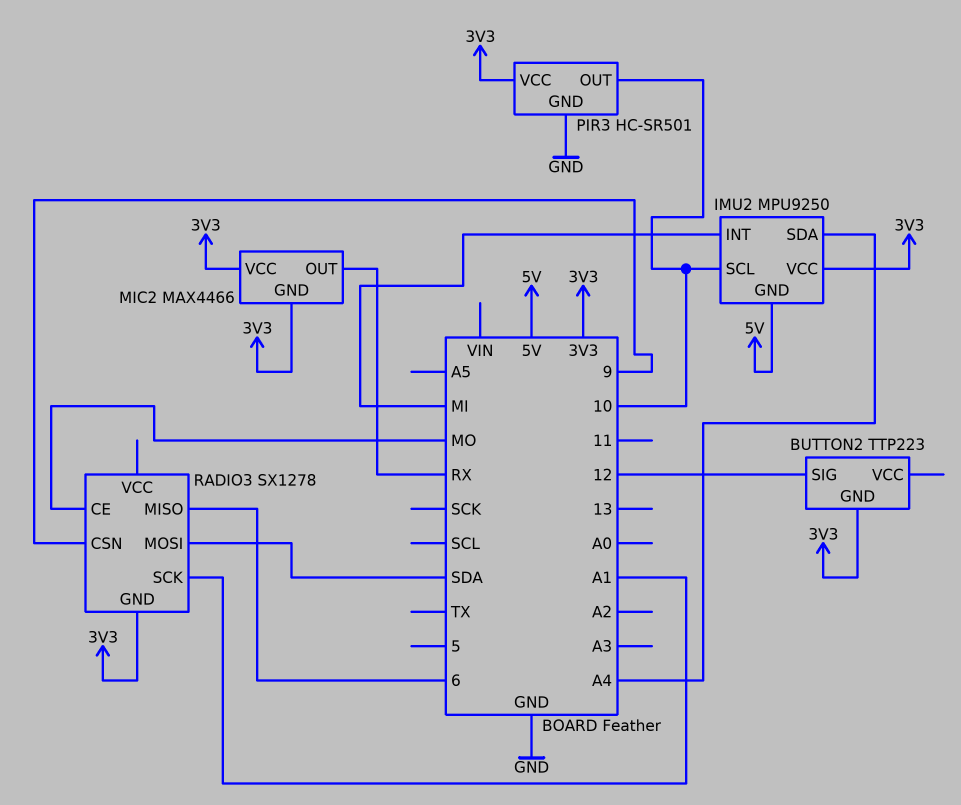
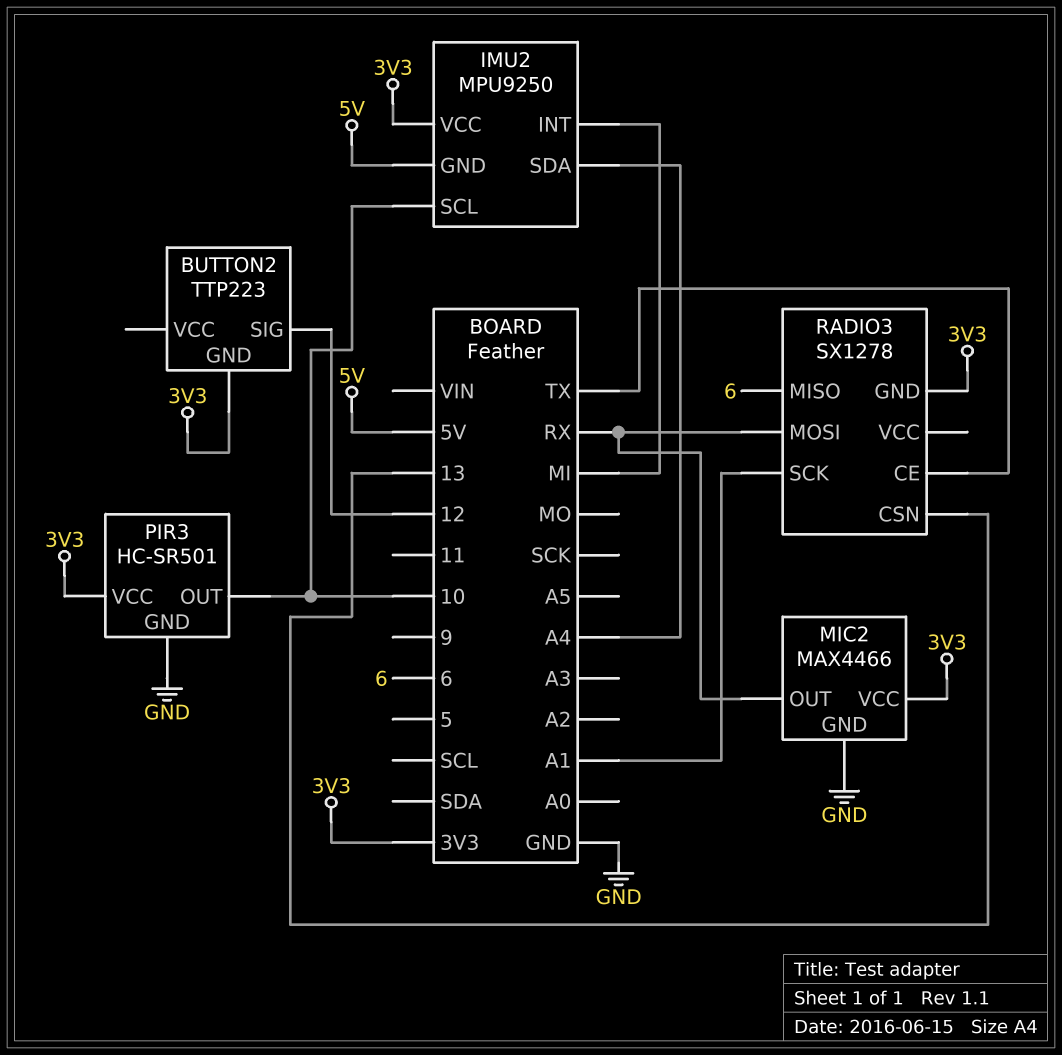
MIC2 pin GND: 3V3 -> GND
RADIO3 pin CE: MO -> TX
RADIO3 pin CSN: 9 -> 13
RADIO3 pin MOSI: SDA -> RX

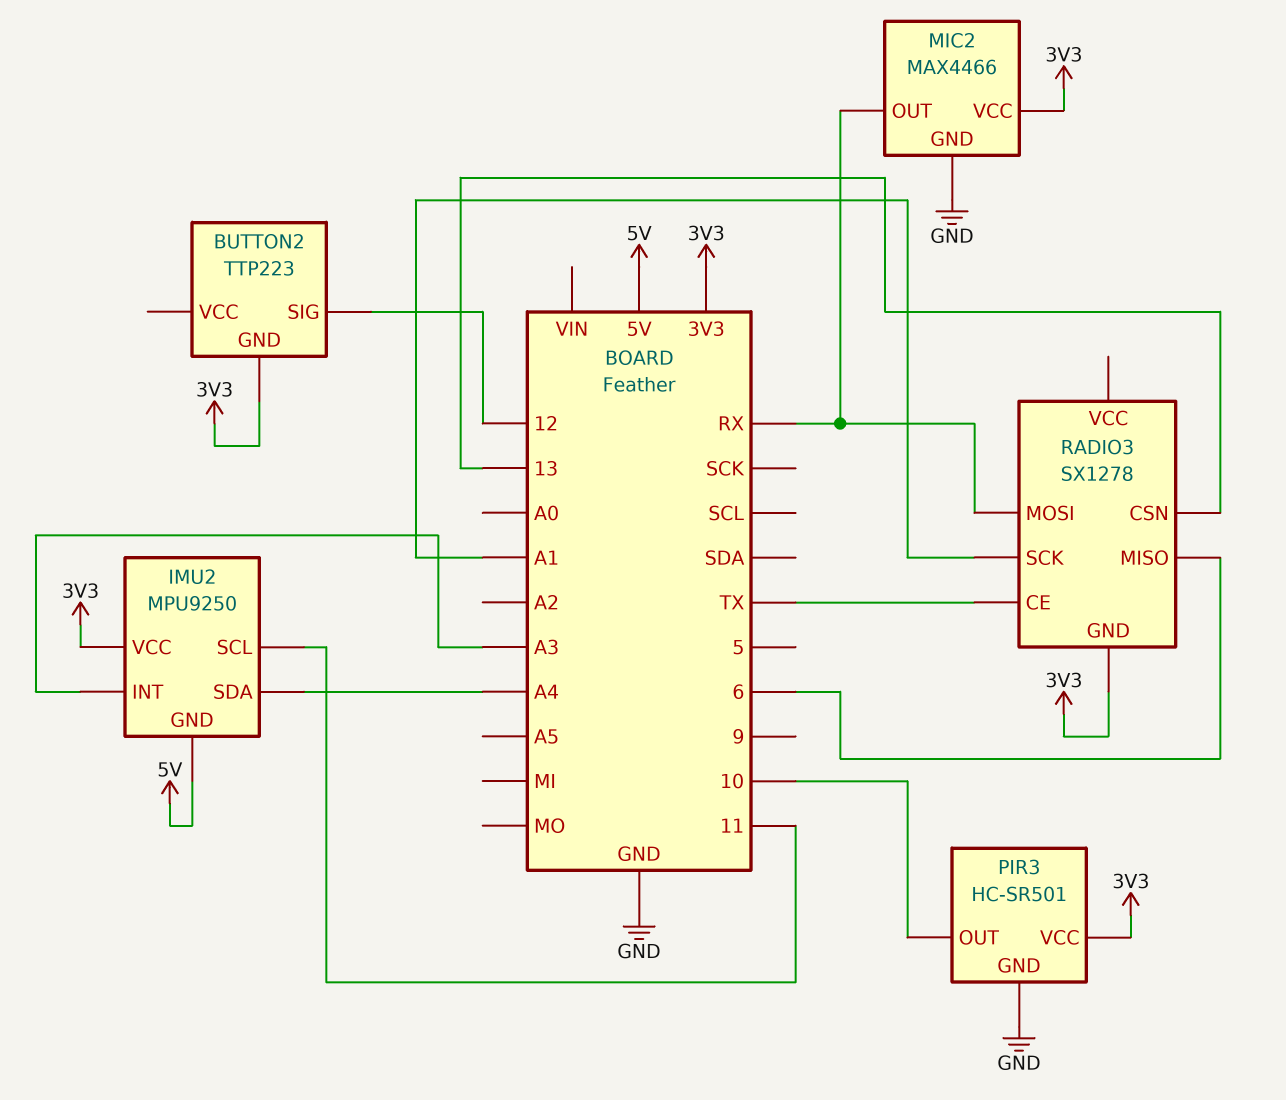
IMU2 pin INT: MI -> A3
IMU2 pin SCL: 10 -> 11

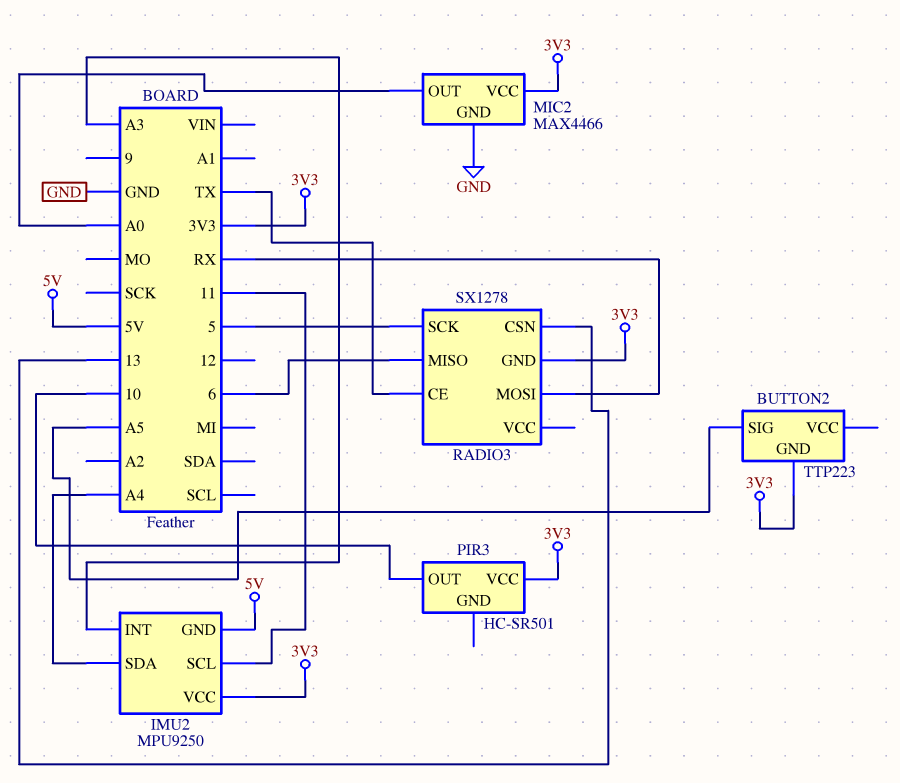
BUTTON2 pin SIG: 12 -> A5
MIC2 pin OUT: RX -> A0
PIR3 pin GND: GND -> none
RADIO3 pin SCK: A1 -> 5

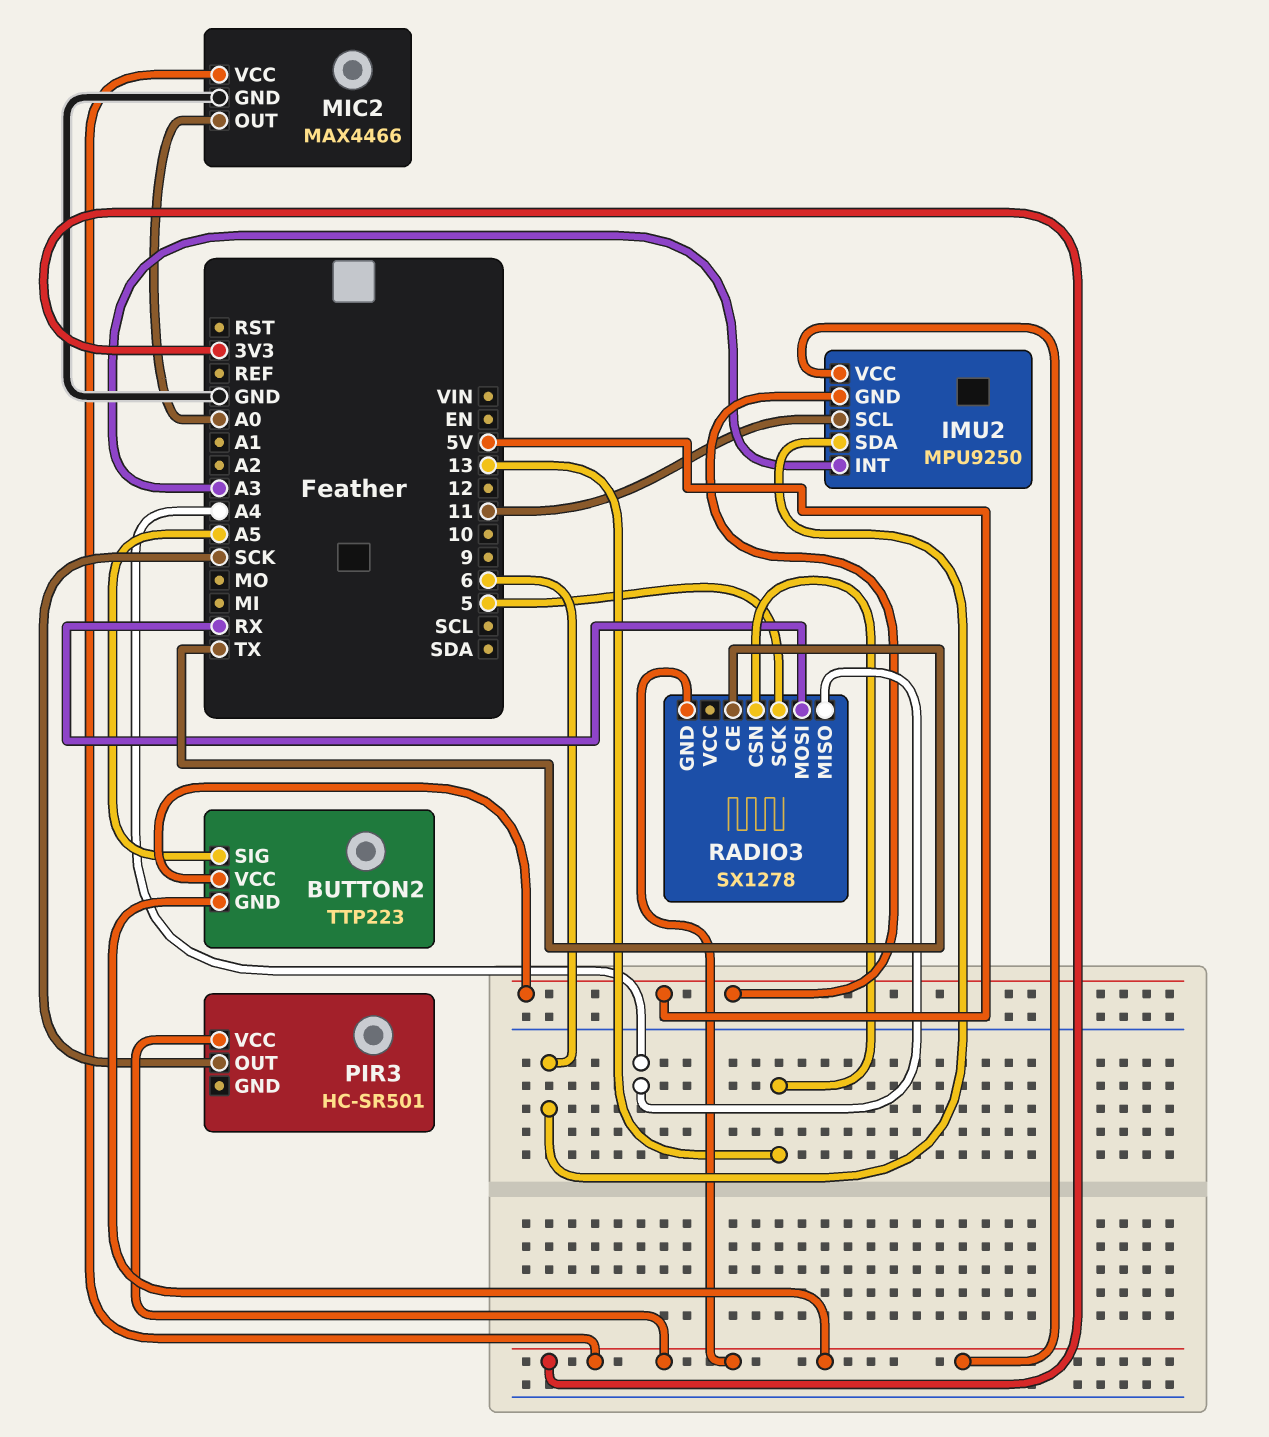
BUTTON2 pin VCC: none -> 5V
IMU2 pin SDA: A4 -> 6
PIR3 pin OUT: 10 -> SCK
RADIO3 pin MISO: 6 -> A4

